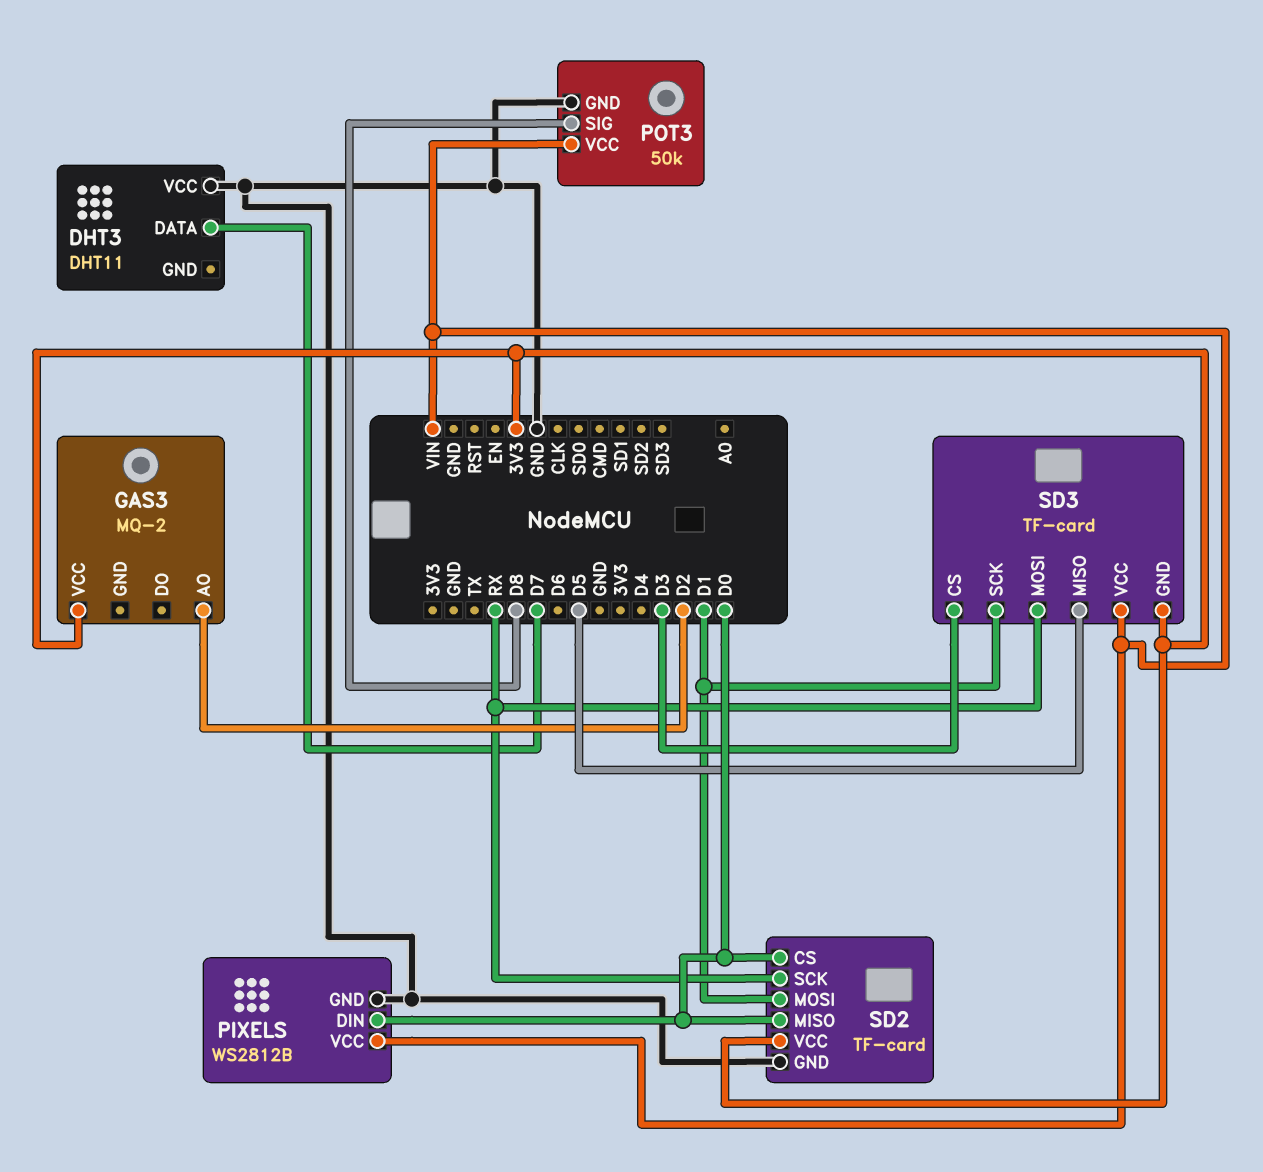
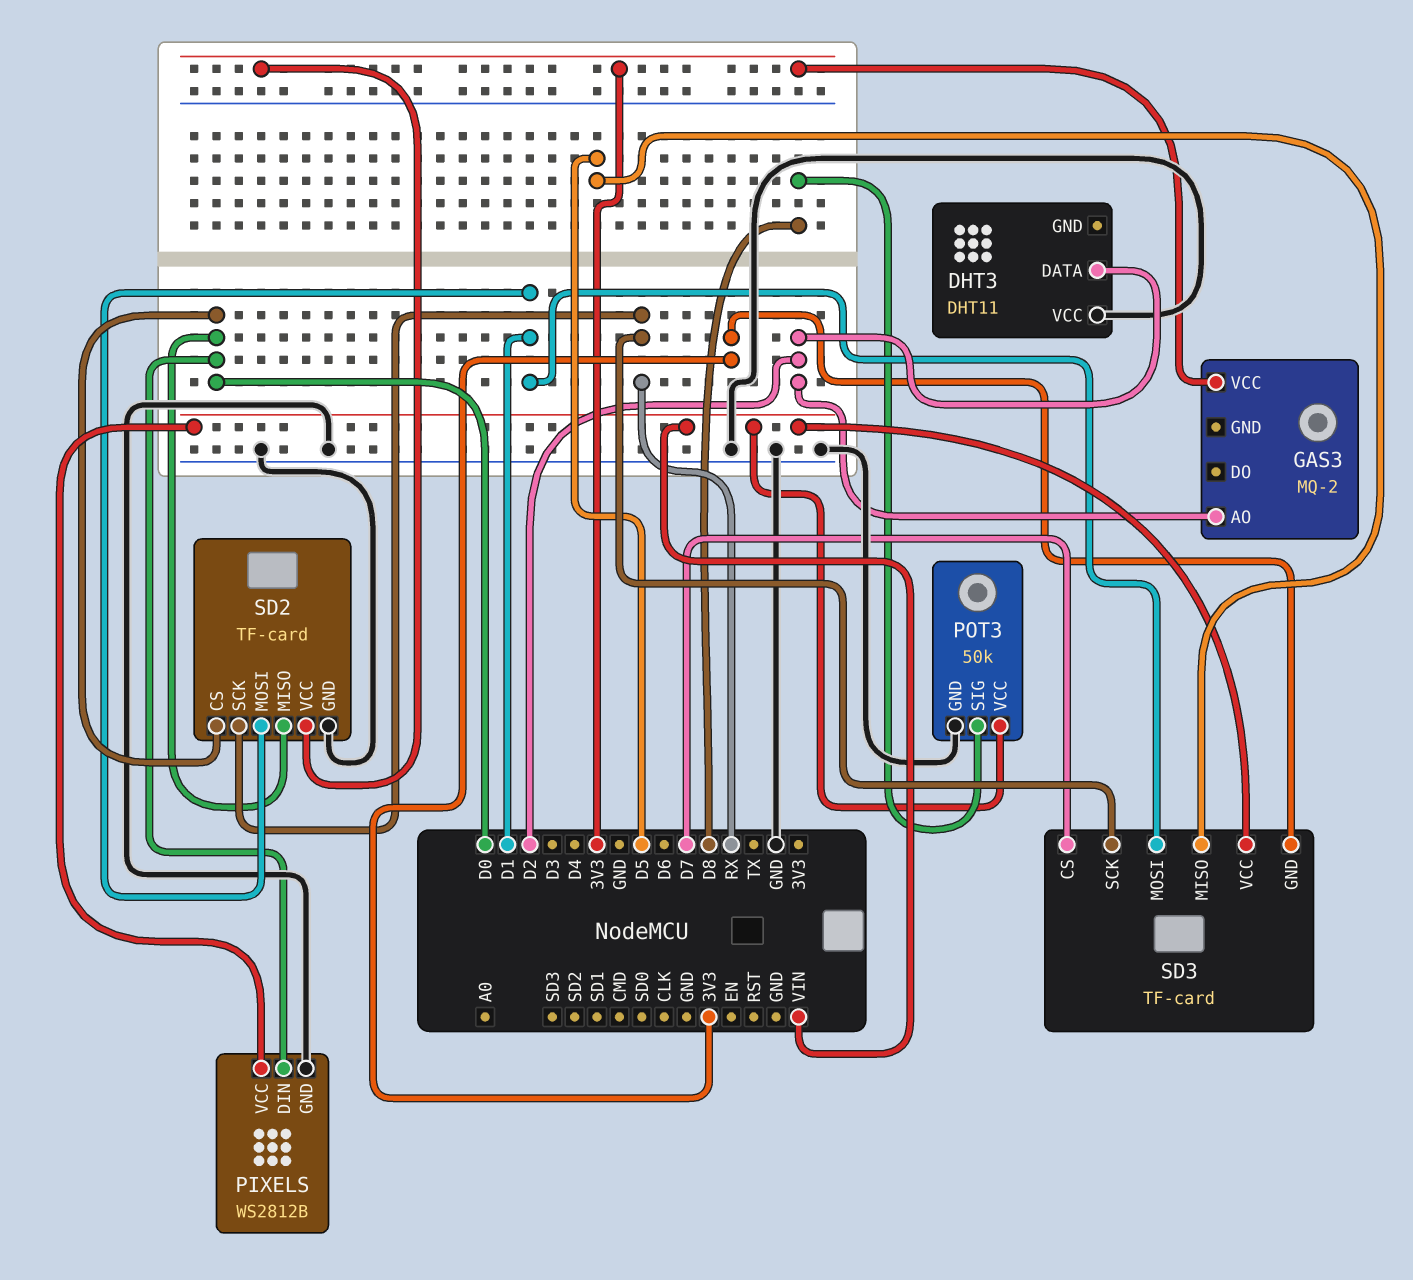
DHT3 pin DATA: D7 -> D2
SD3 pin CS: D3 -> D7
SD3 pin MOSI: RX -> D1
SD3 pin SCK: D1 -> RX

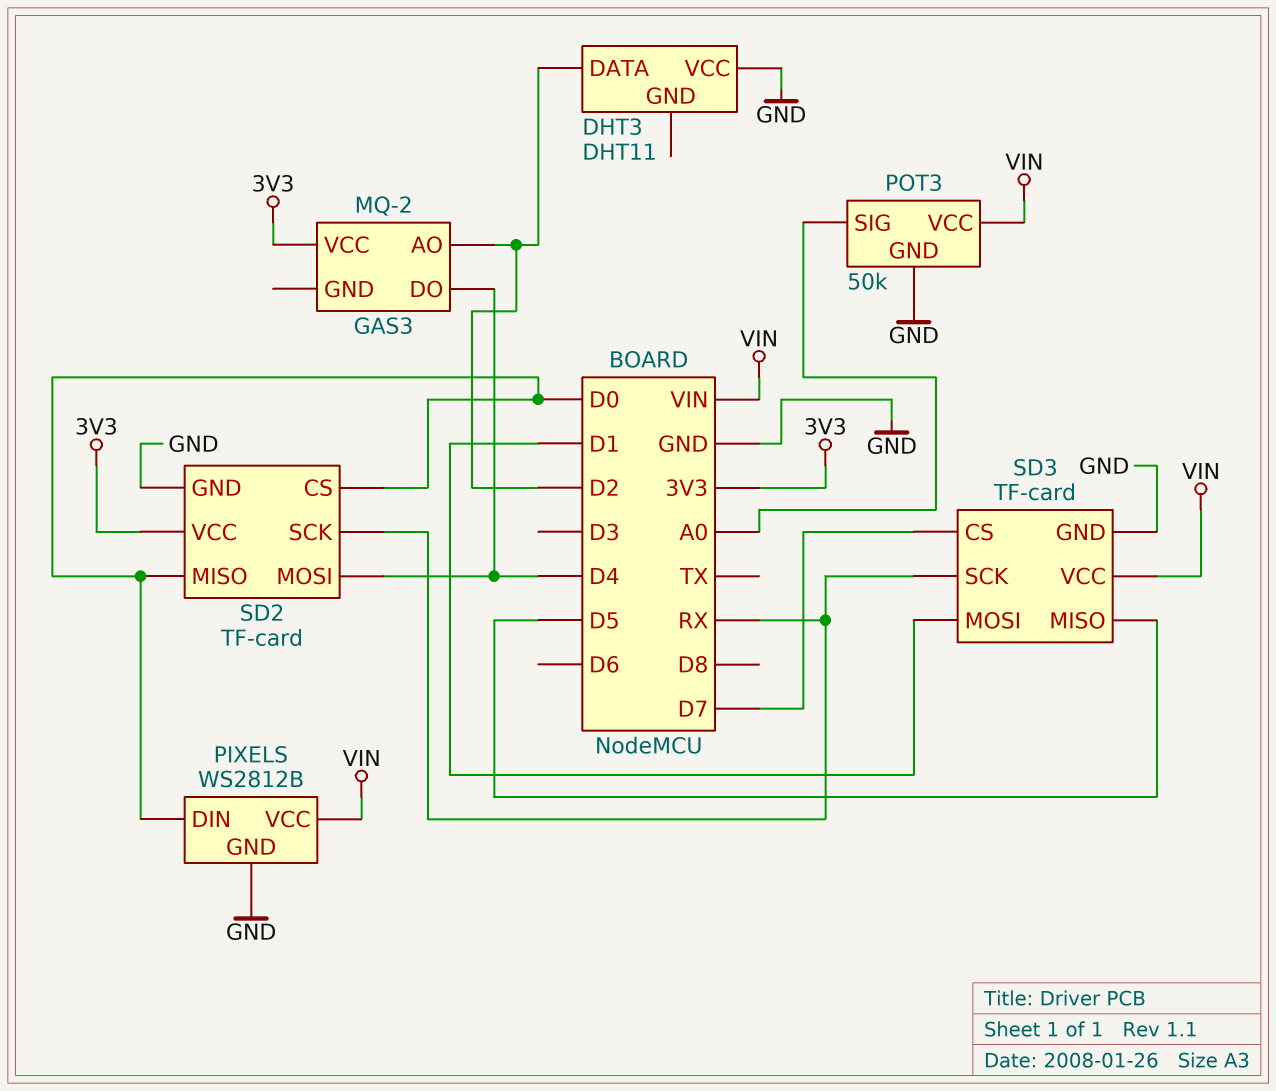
GAS3 pin DO: none -> D4
POT3 pin SIG: D8 -> A0
SD2 pin MOSI: D1 -> D4
SD3 pin GND: 3V3 -> GND

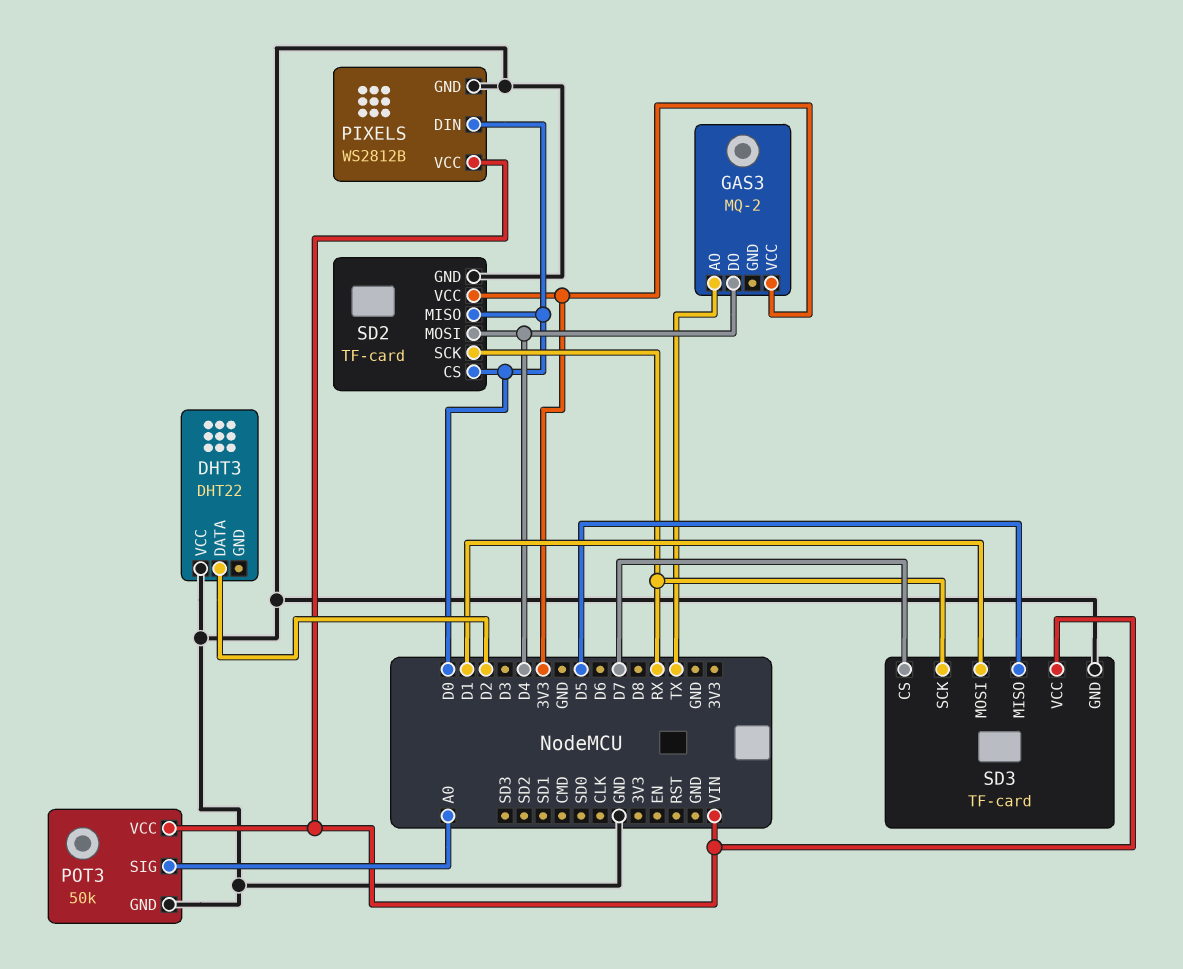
DHT3: DHT11 -> DHT22
GAS3 pin AO: D2 -> TX

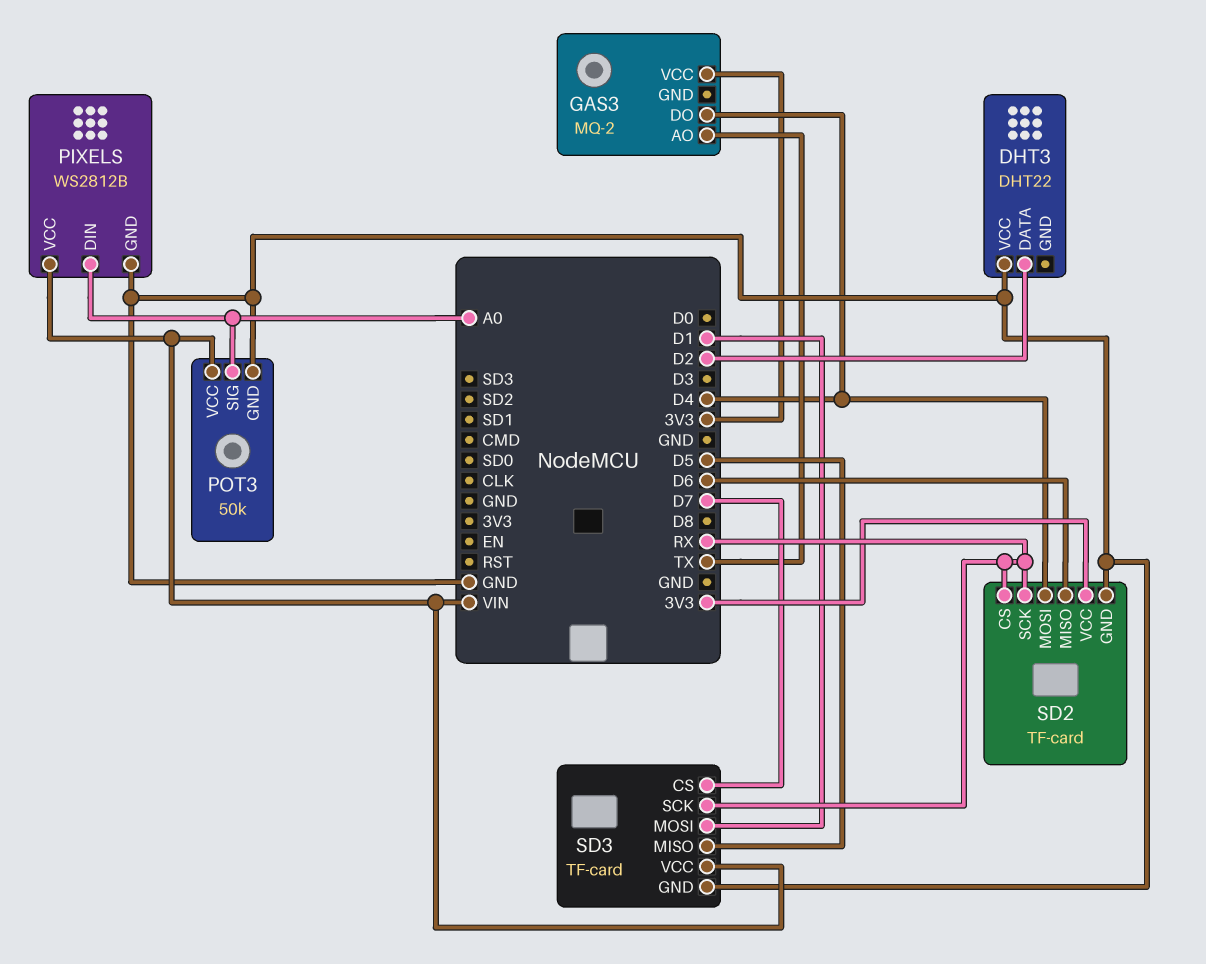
PIXELS pin DIN: D0 -> A0
SD2 pin CS: D0 -> RX
SD2 pin MISO: D0 -> D6

